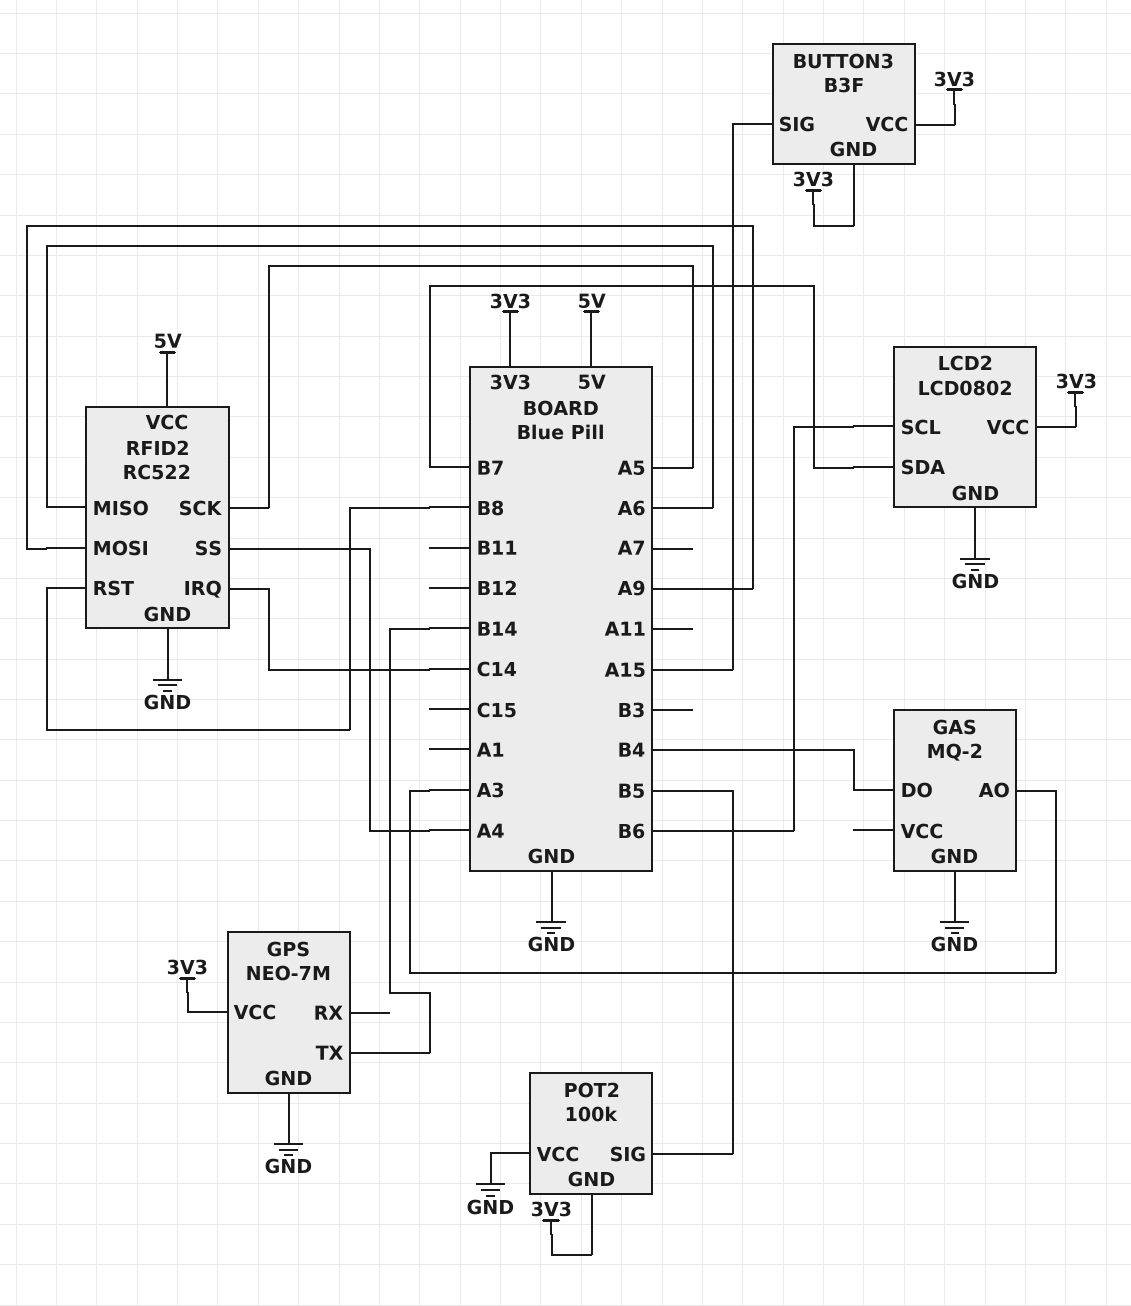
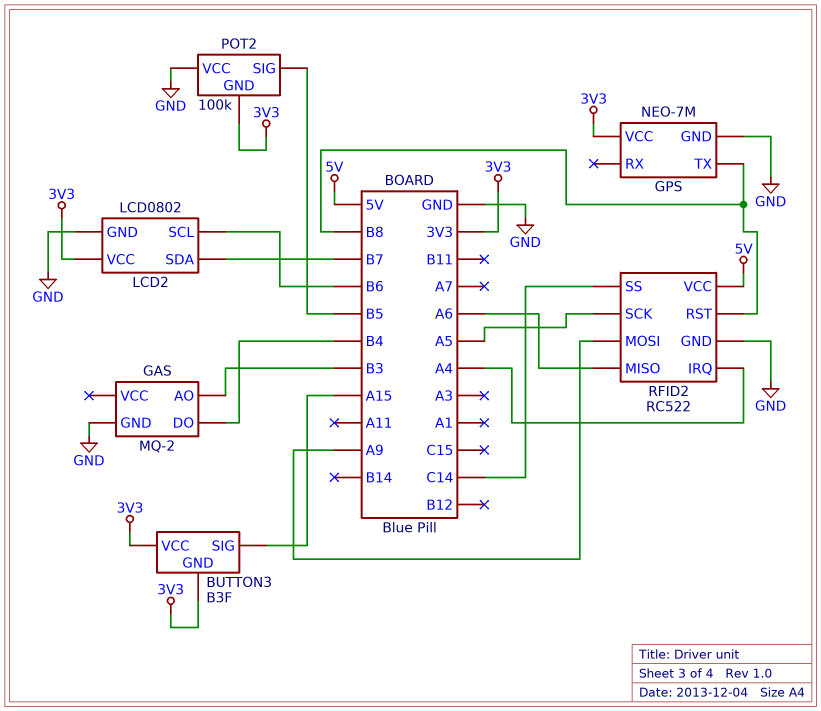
GAS pin AO: A3 -> B3
GPS pin TX: B14 -> B8
RFID2 pin IRQ: C14 -> A4
RFID2 pin SS: A4 -> C14

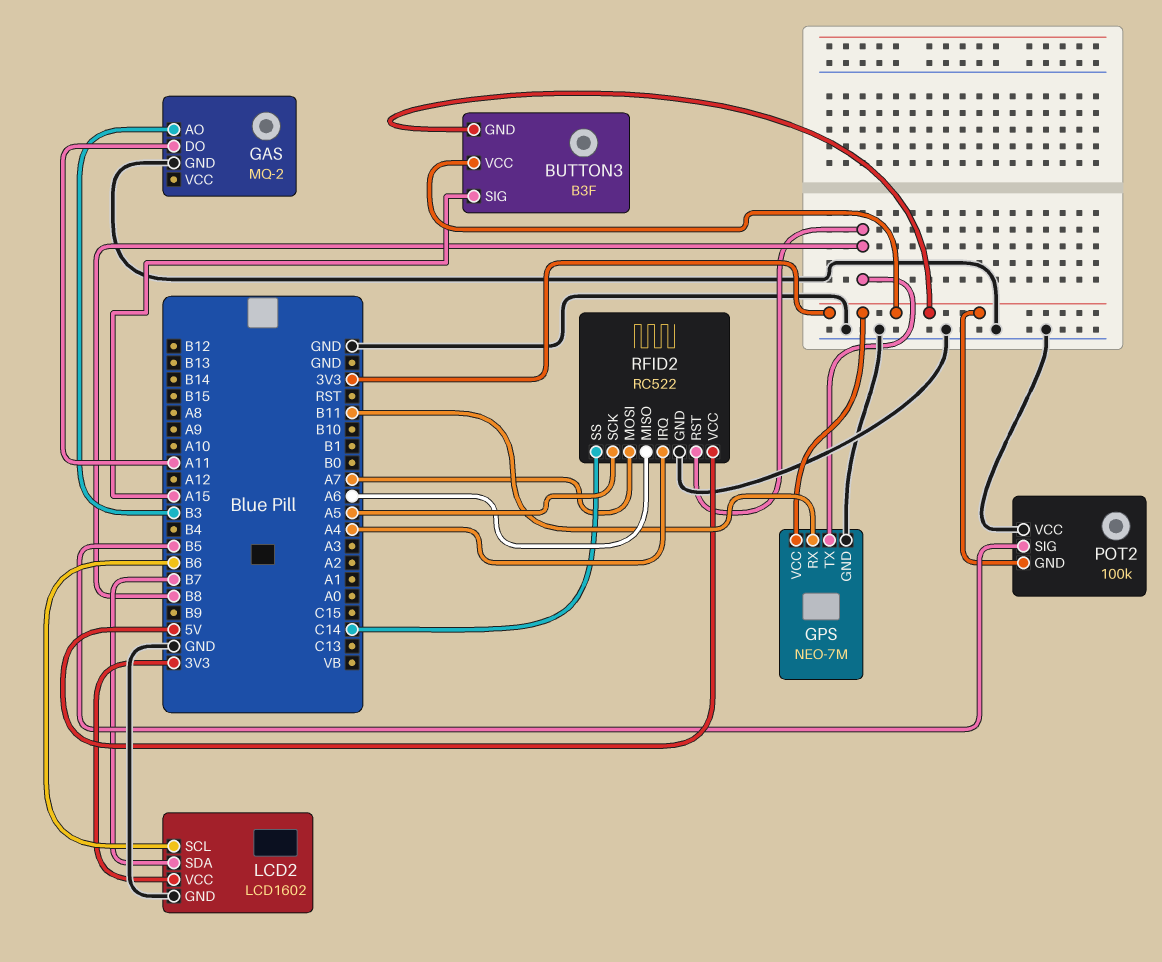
GAS pin DO: B4 -> A11
GPS pin RX: none -> B11
LCD2: LCD0802 -> LCD1602
RFID2 pin MOSI: A9 -> A7

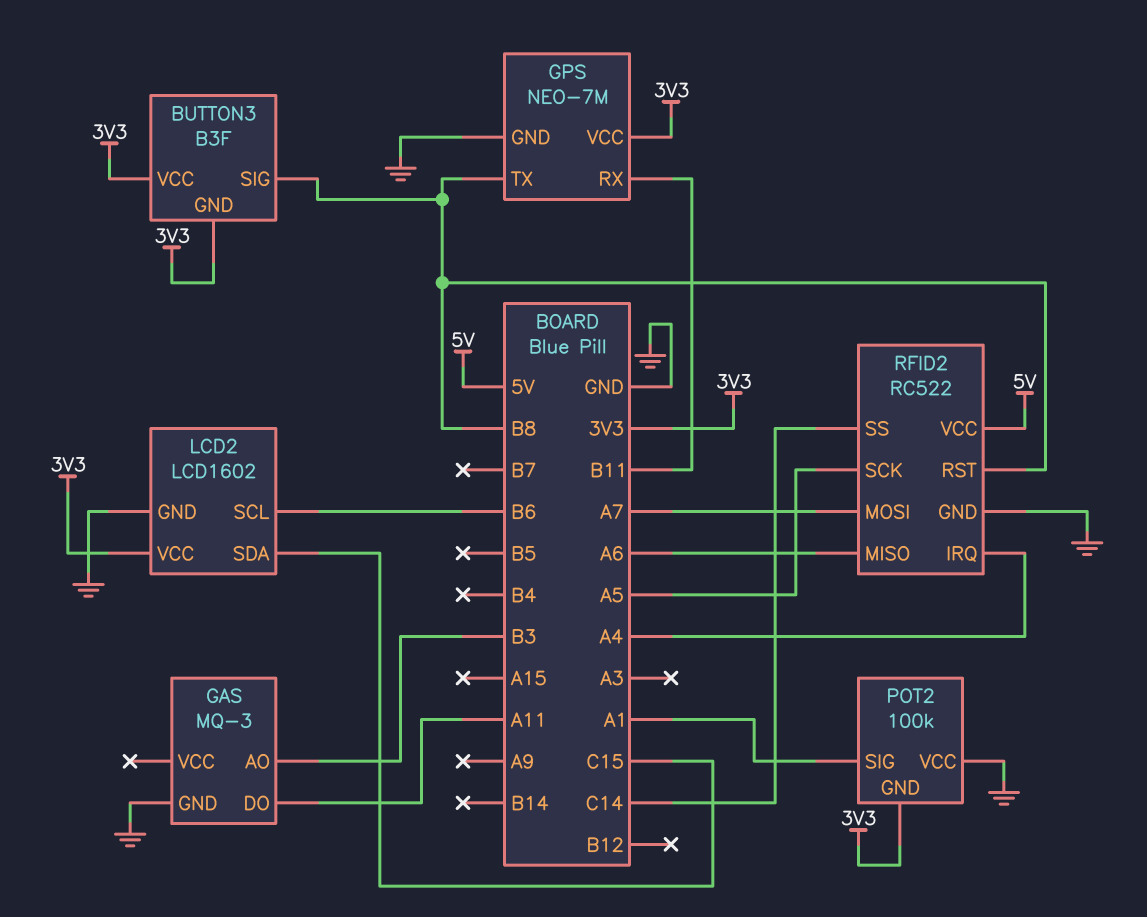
BUTTON3 pin SIG: A15 -> B8
GAS: MQ-2 -> MQ-3
LCD2 pin SDA: B7 -> C15
POT2 pin SIG: B5 -> A1

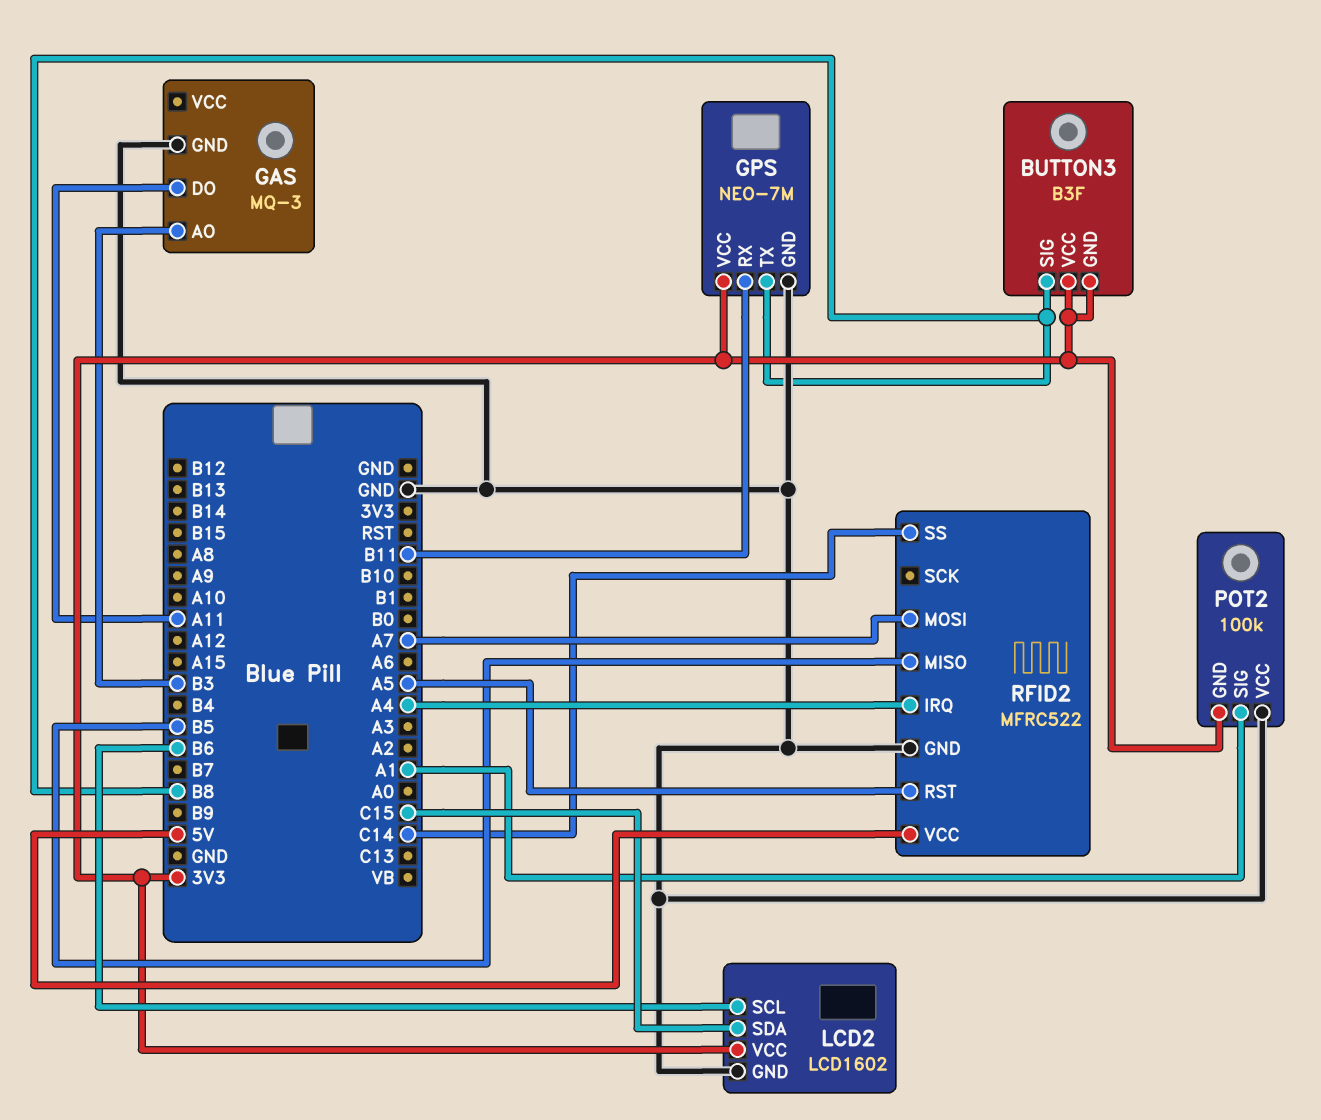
RFID2: RC522 -> MFRC522
RFID2 pin MISO: A6 -> B5
RFID2 pin RST: B8 -> A5
RFID2 pin SCK: A5 -> none

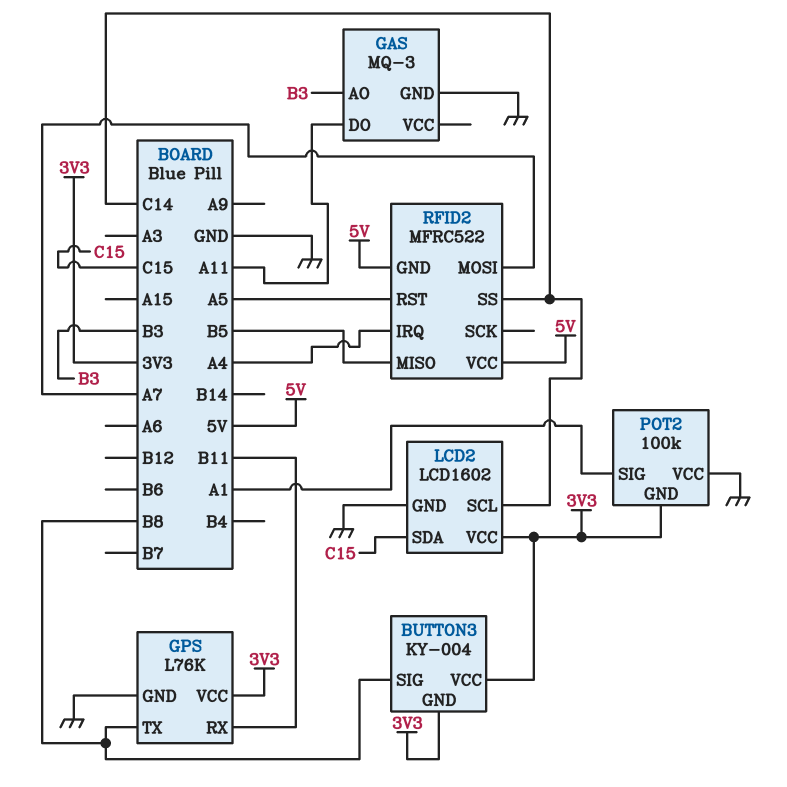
BUTTON3: B3F -> KY-004
GPS: NEO-7M -> L76K
LCD2 pin SCL: B6 -> C14
RFID2 pin GND: GND -> 5V

